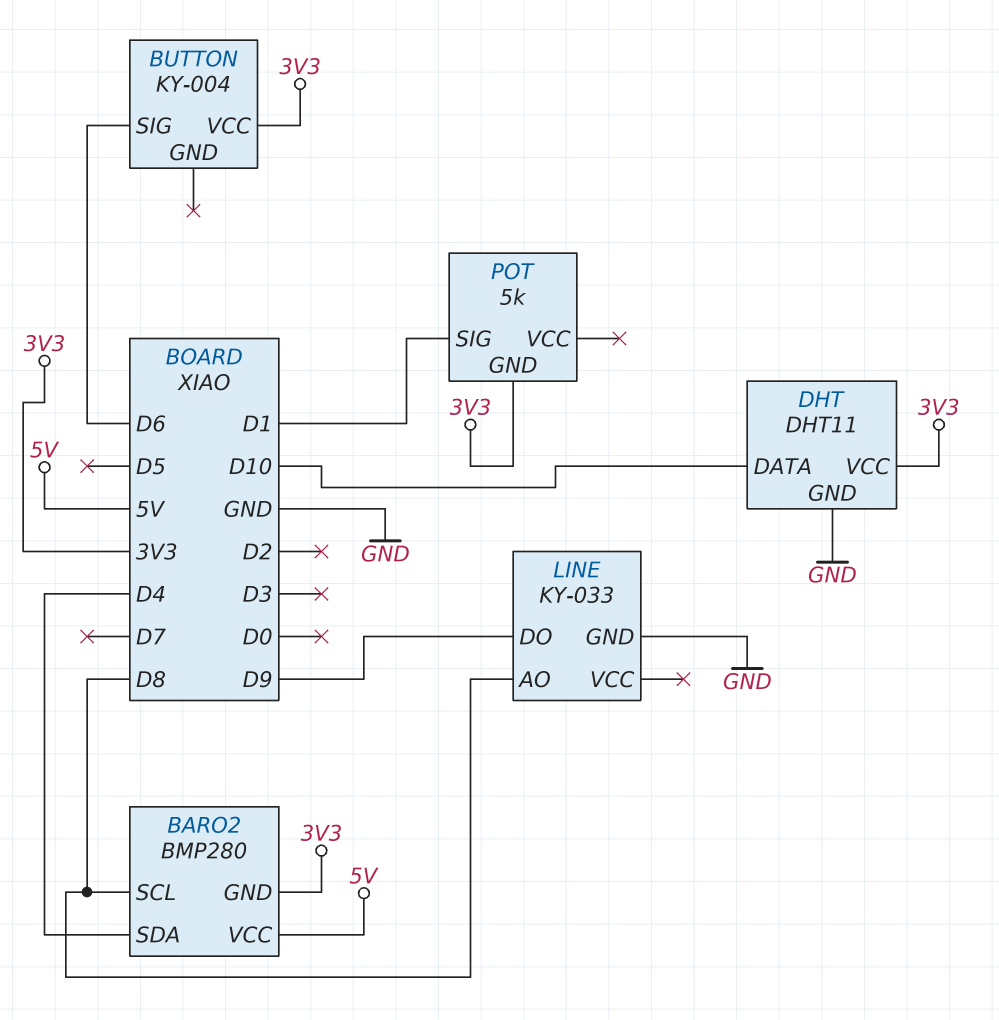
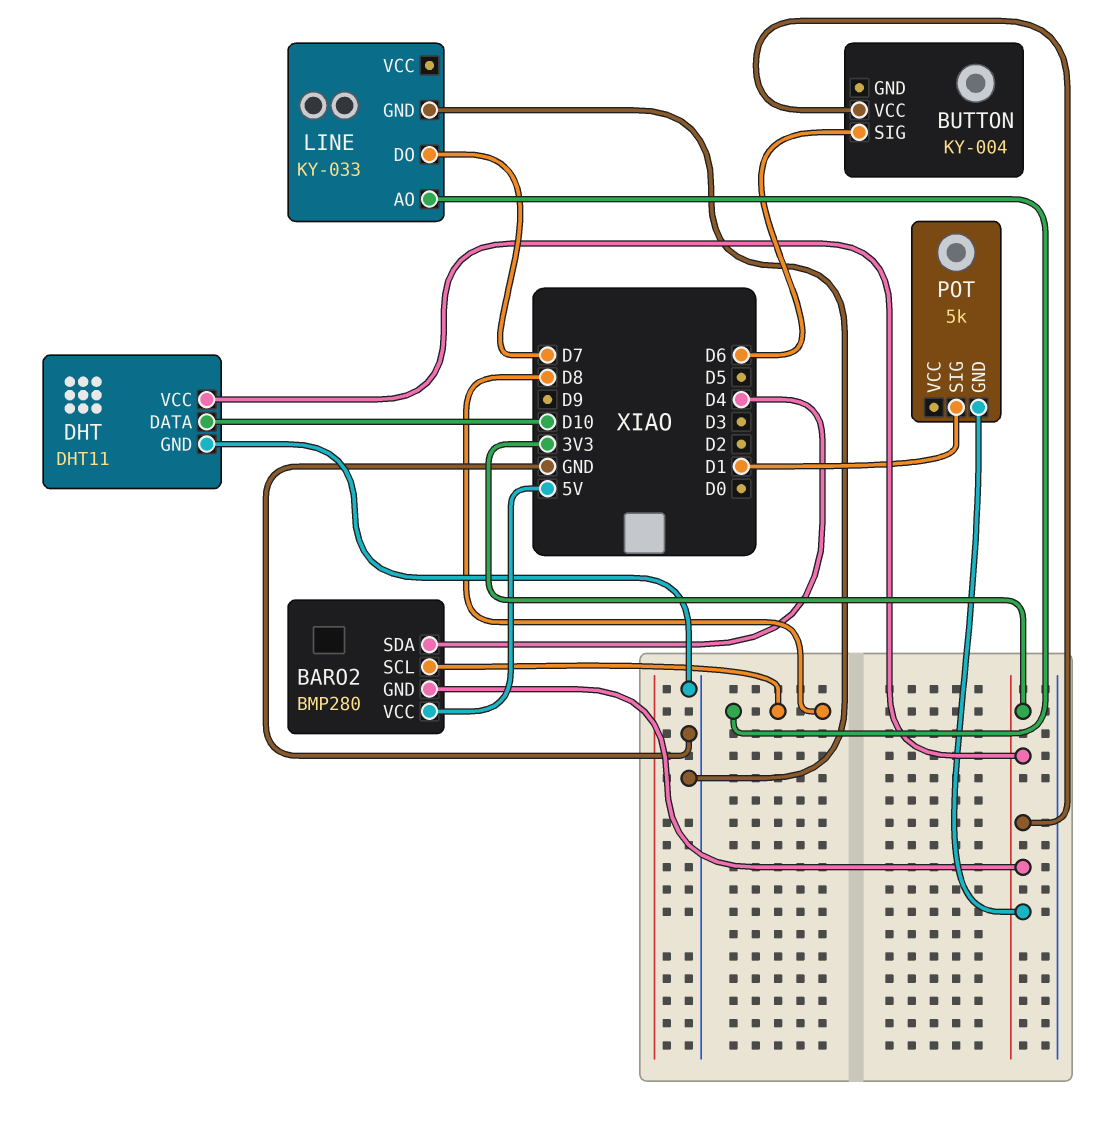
LINE pin DO: D9 -> D7

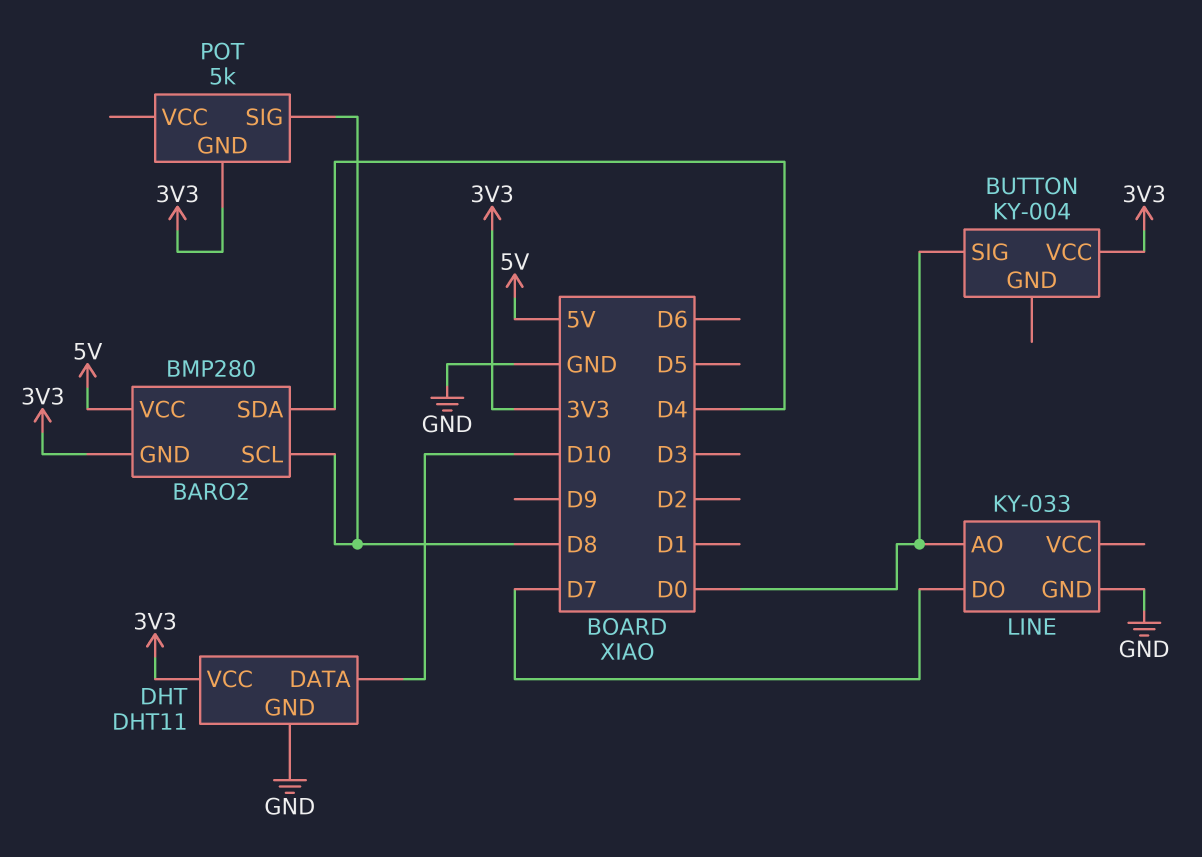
BUTTON pin SIG: D6 -> D0
LINE pin AO: D8 -> D0
POT pin SIG: D1 -> D8

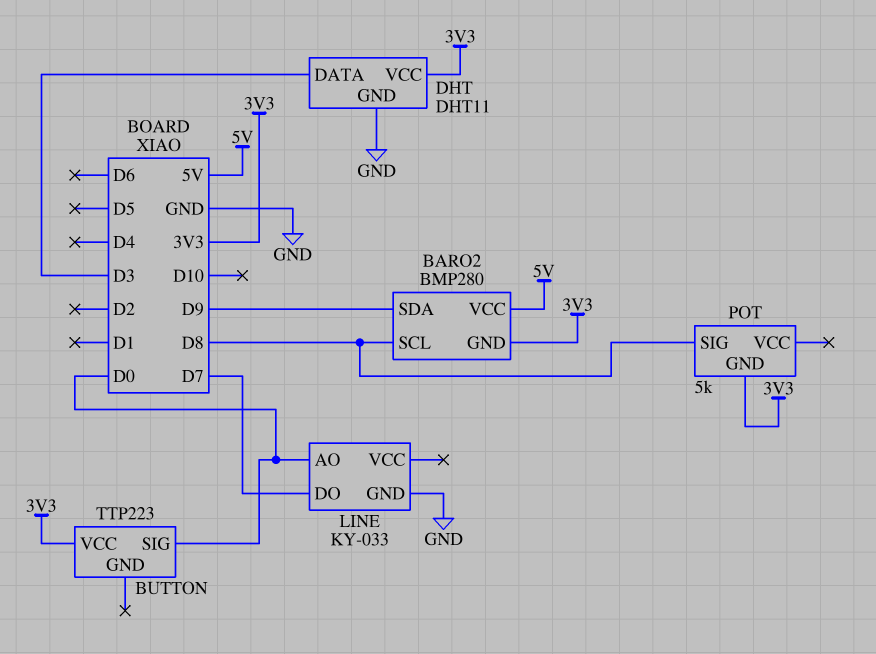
BARO2 pin SDA: D4 -> D9
BUTTON: KY-004 -> TTP223
DHT pin DATA: D10 -> D3

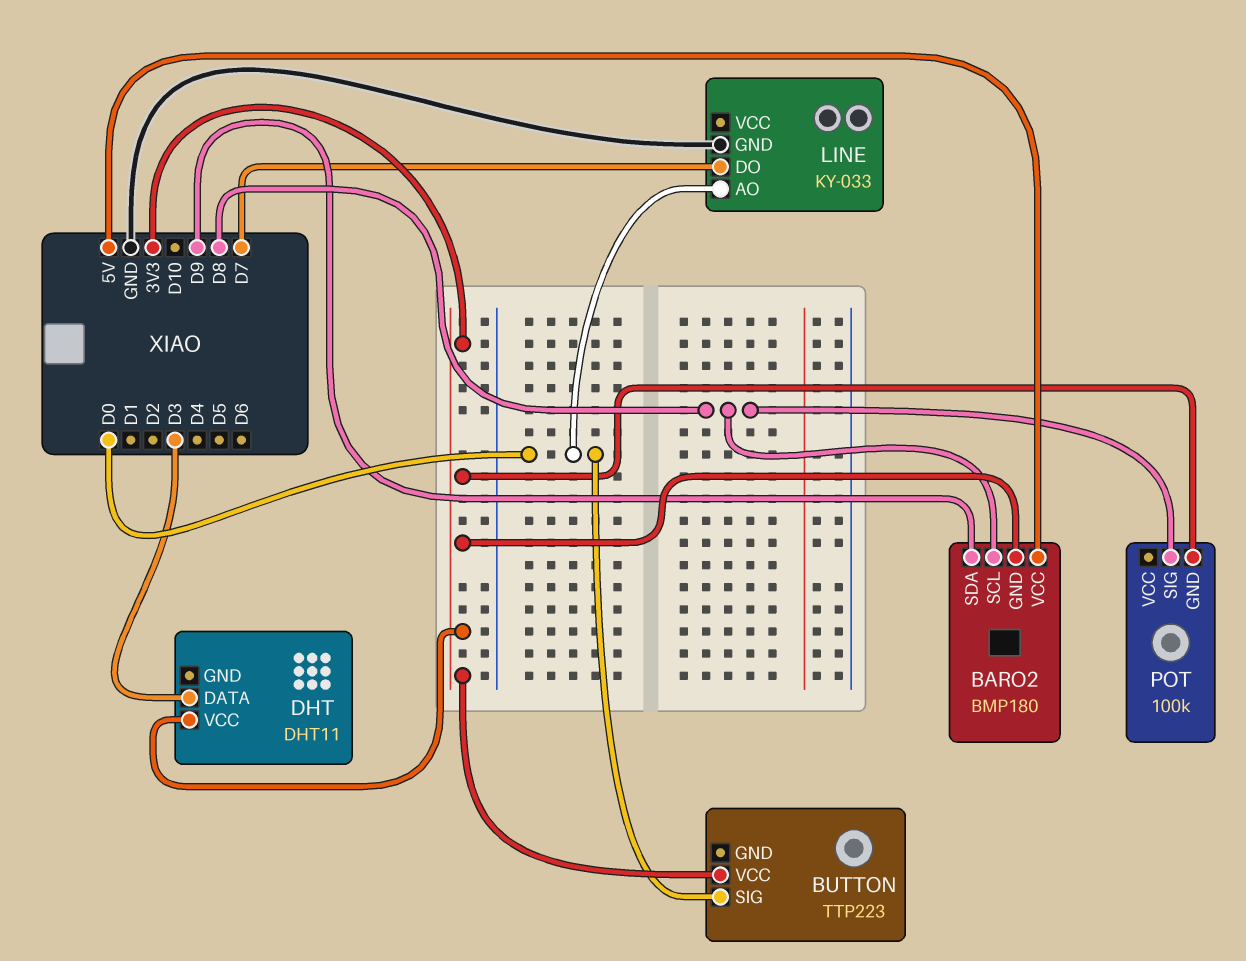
BARO2: BMP280 -> BMP180
DHT pin GND: GND -> none
POT: 5k -> 100k

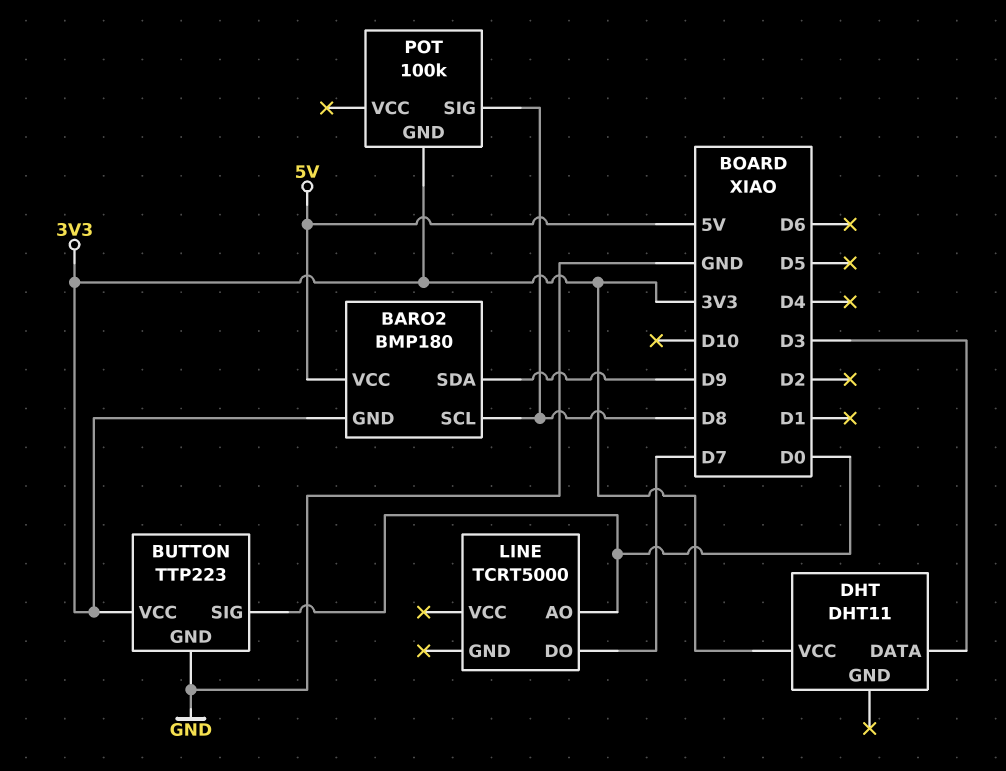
BUTTON pin GND: none -> GND
LINE: KY-033 -> TCRT5000
LINE pin GND: GND -> none

